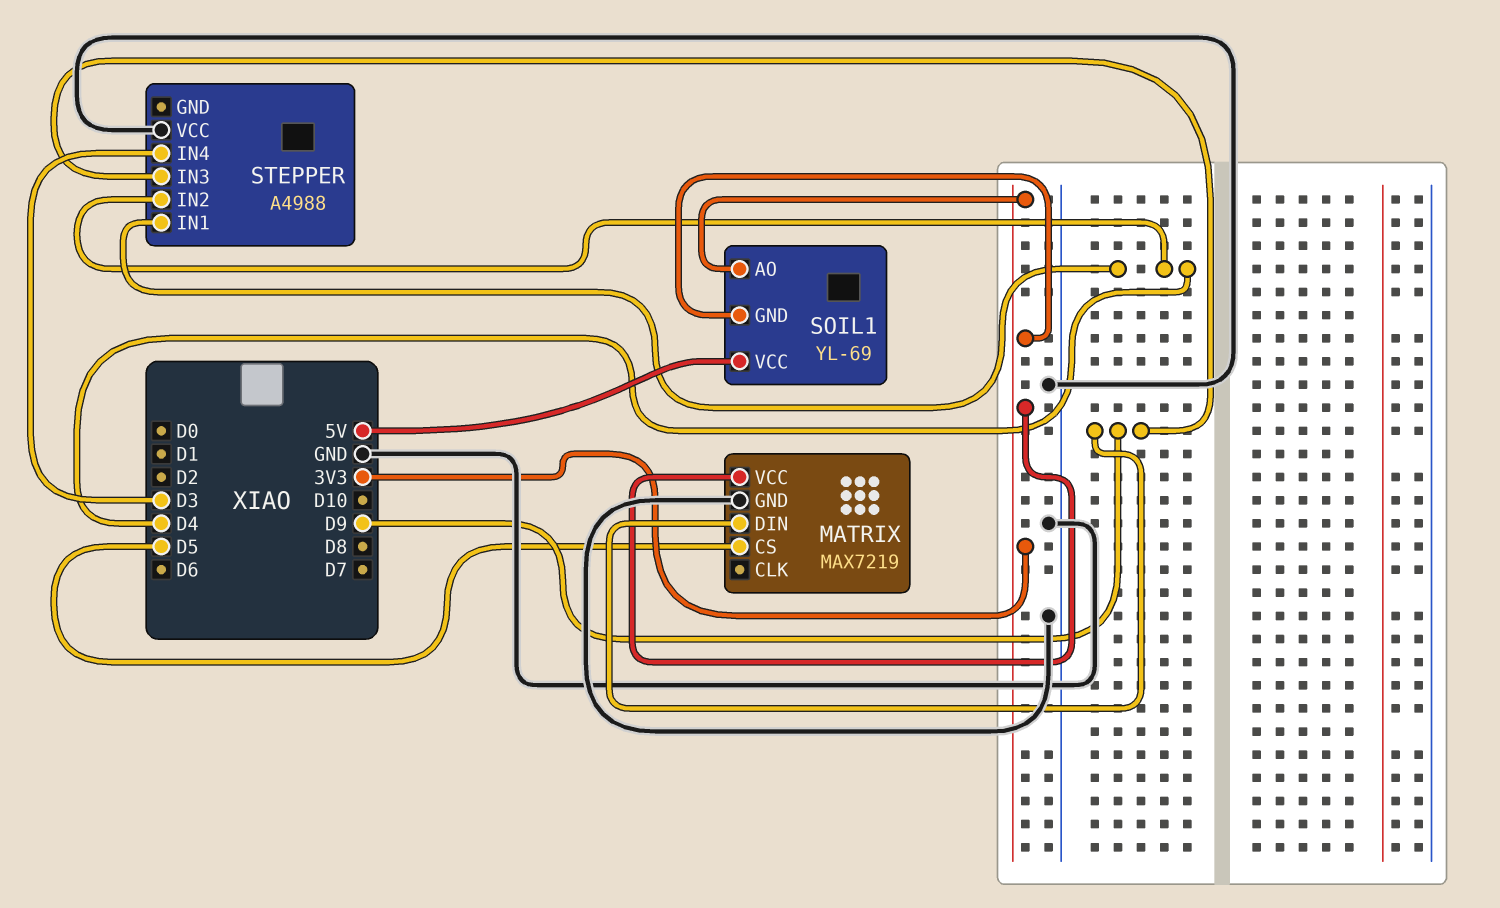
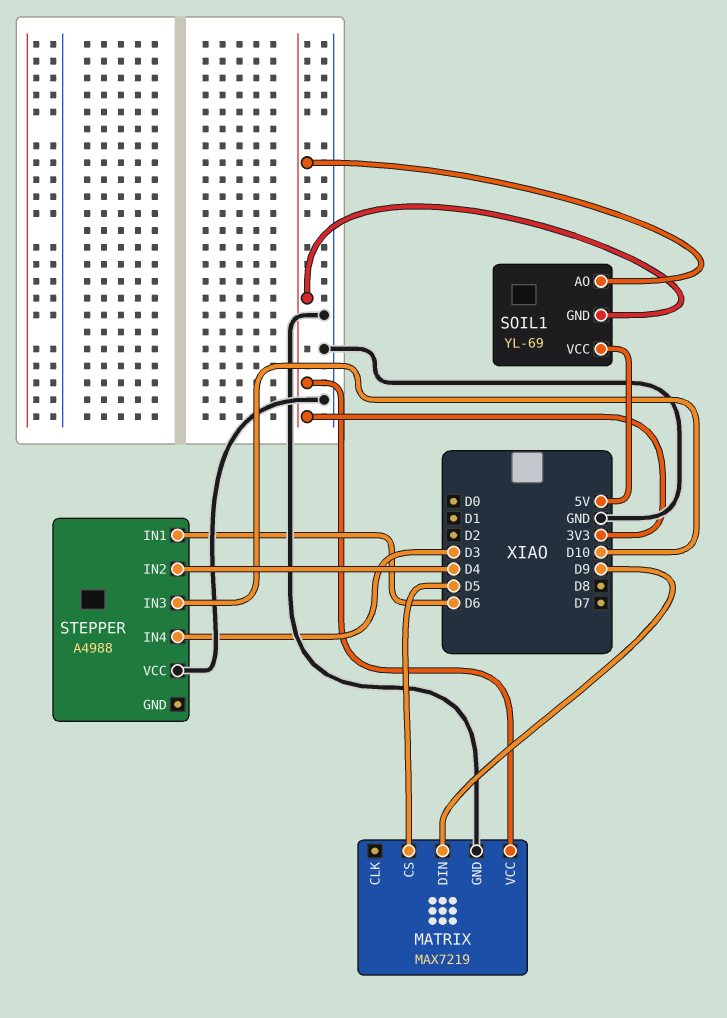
STEPPER pin IN1: D4 -> D6
STEPPER pin IN3: D9 -> D10

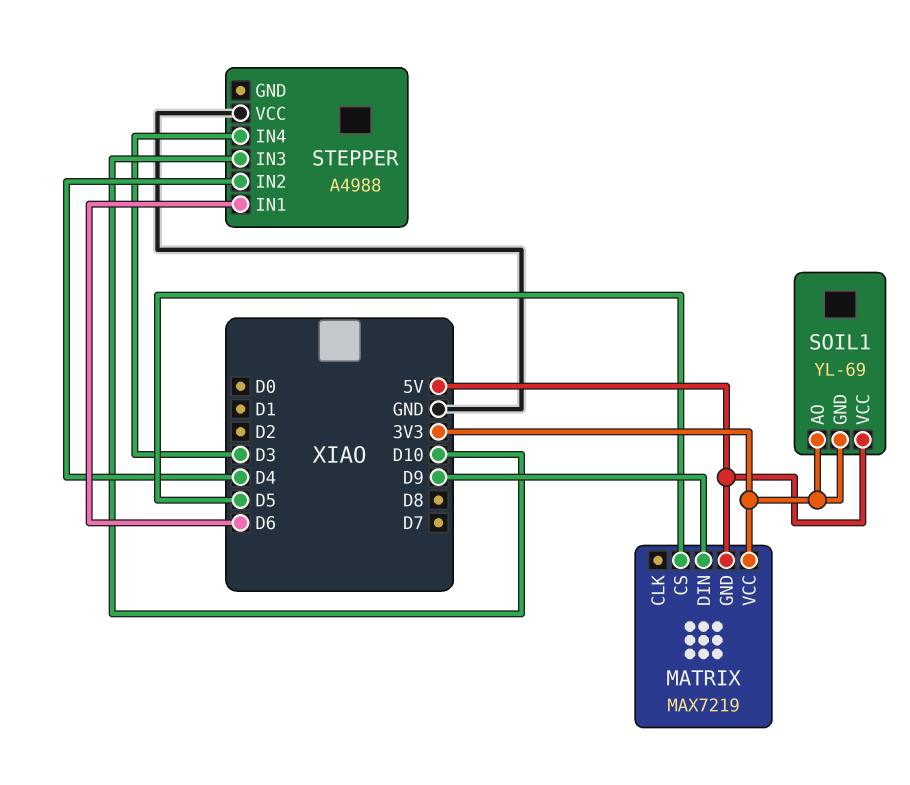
MATRIX pin GND: GND -> 5V

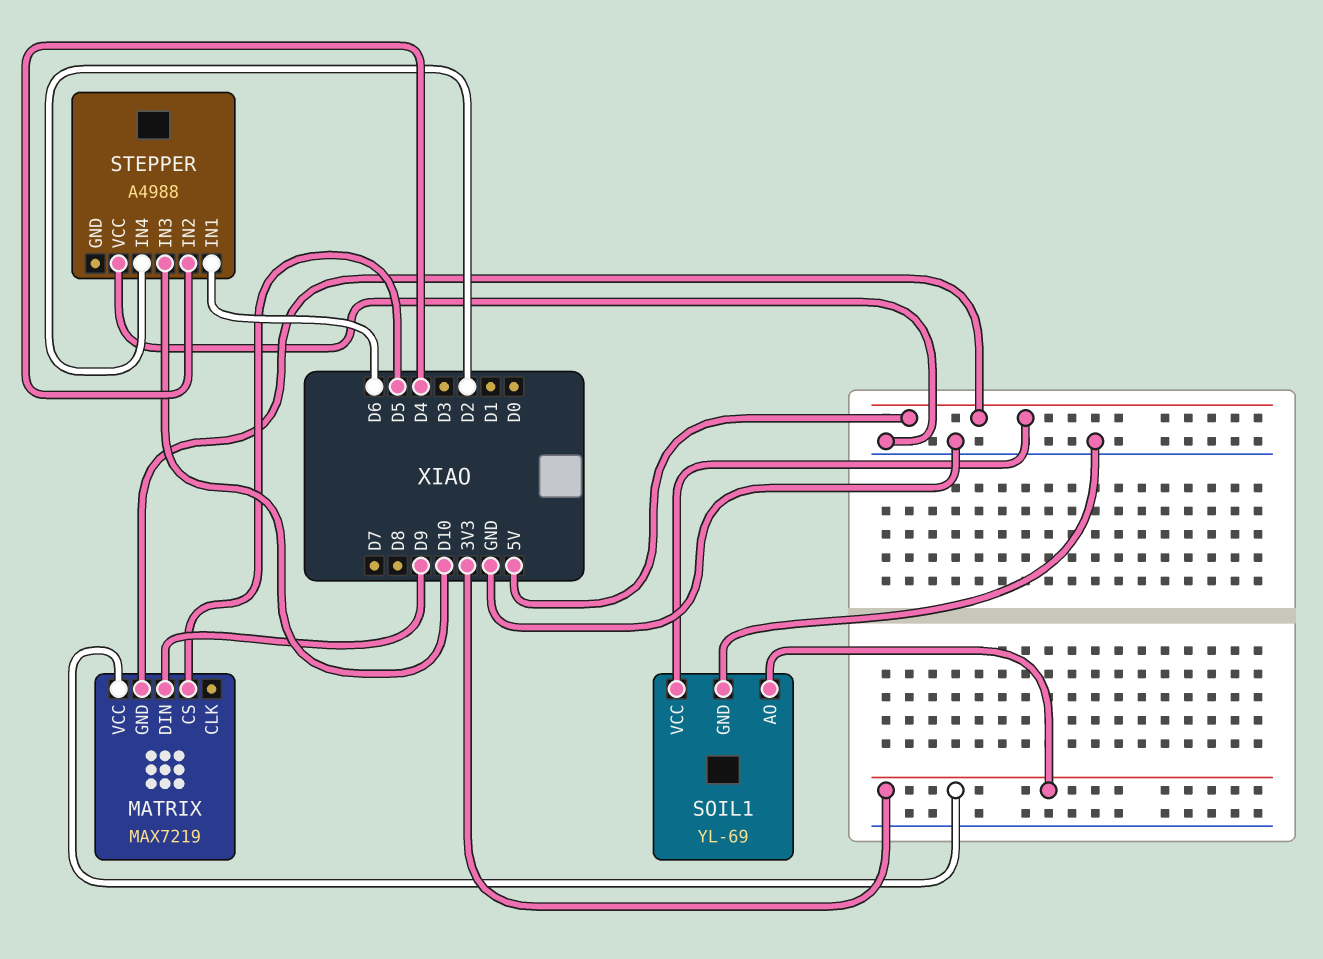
SOIL1 pin GND: 3V3 -> GND
STEPPER pin IN4: D3 -> D2

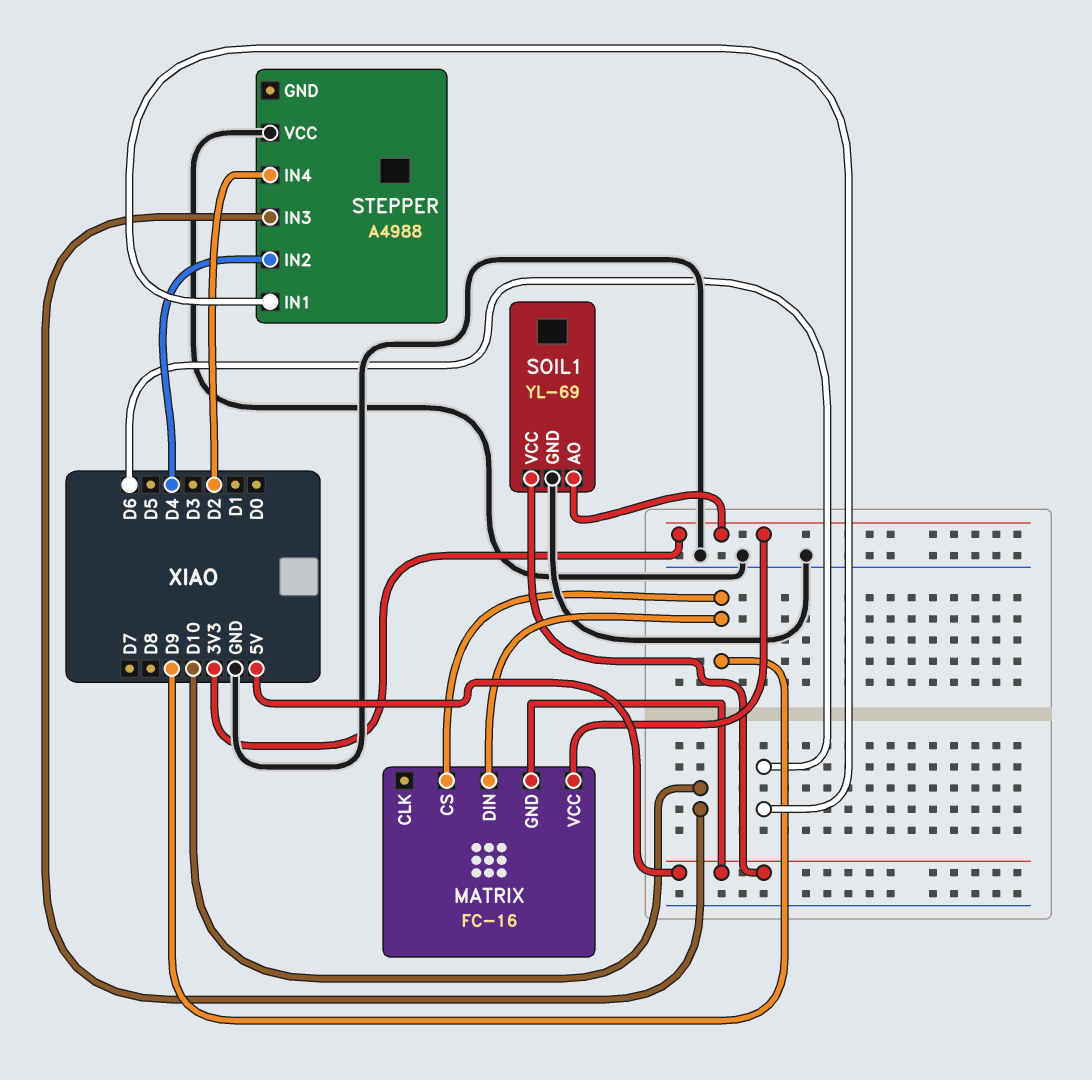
MATRIX: MAX7219 -> FC-16
MATRIX pin CS: D5 -> D9

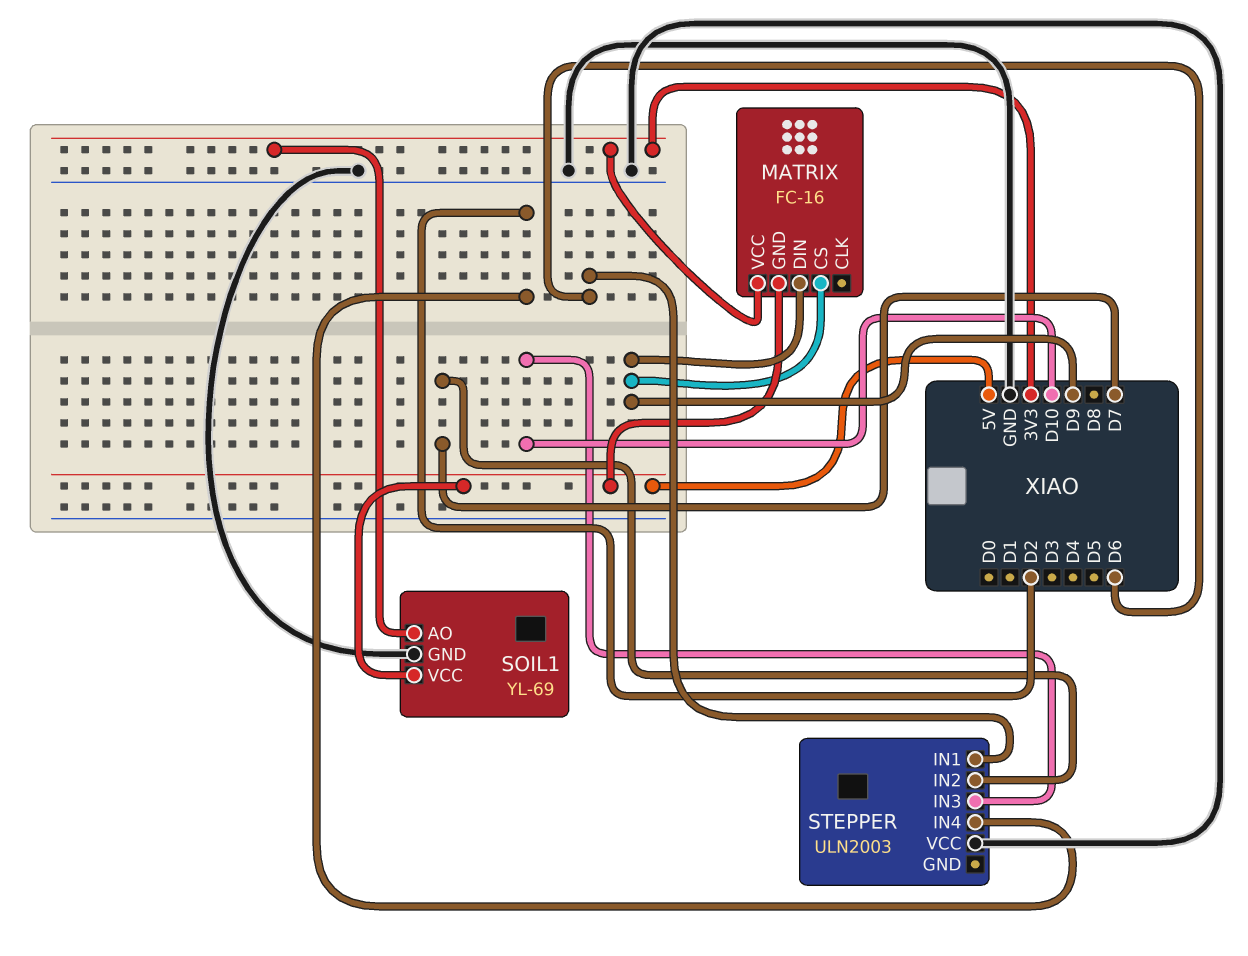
STEPPER: A4988 -> ULN2003
STEPPER pin IN2: D4 -> D7

